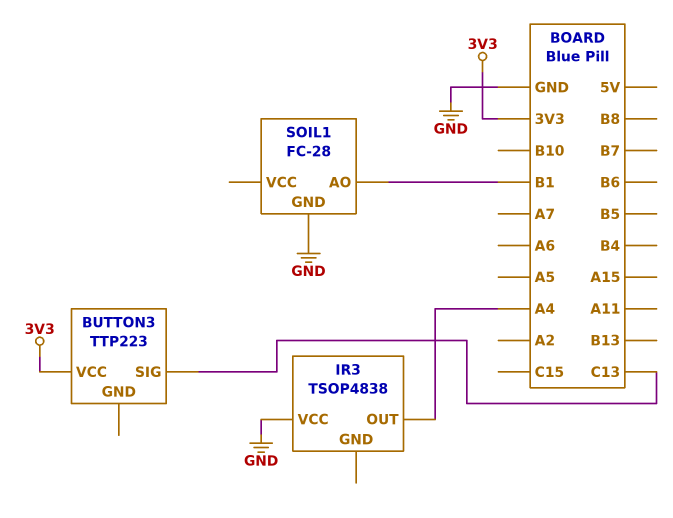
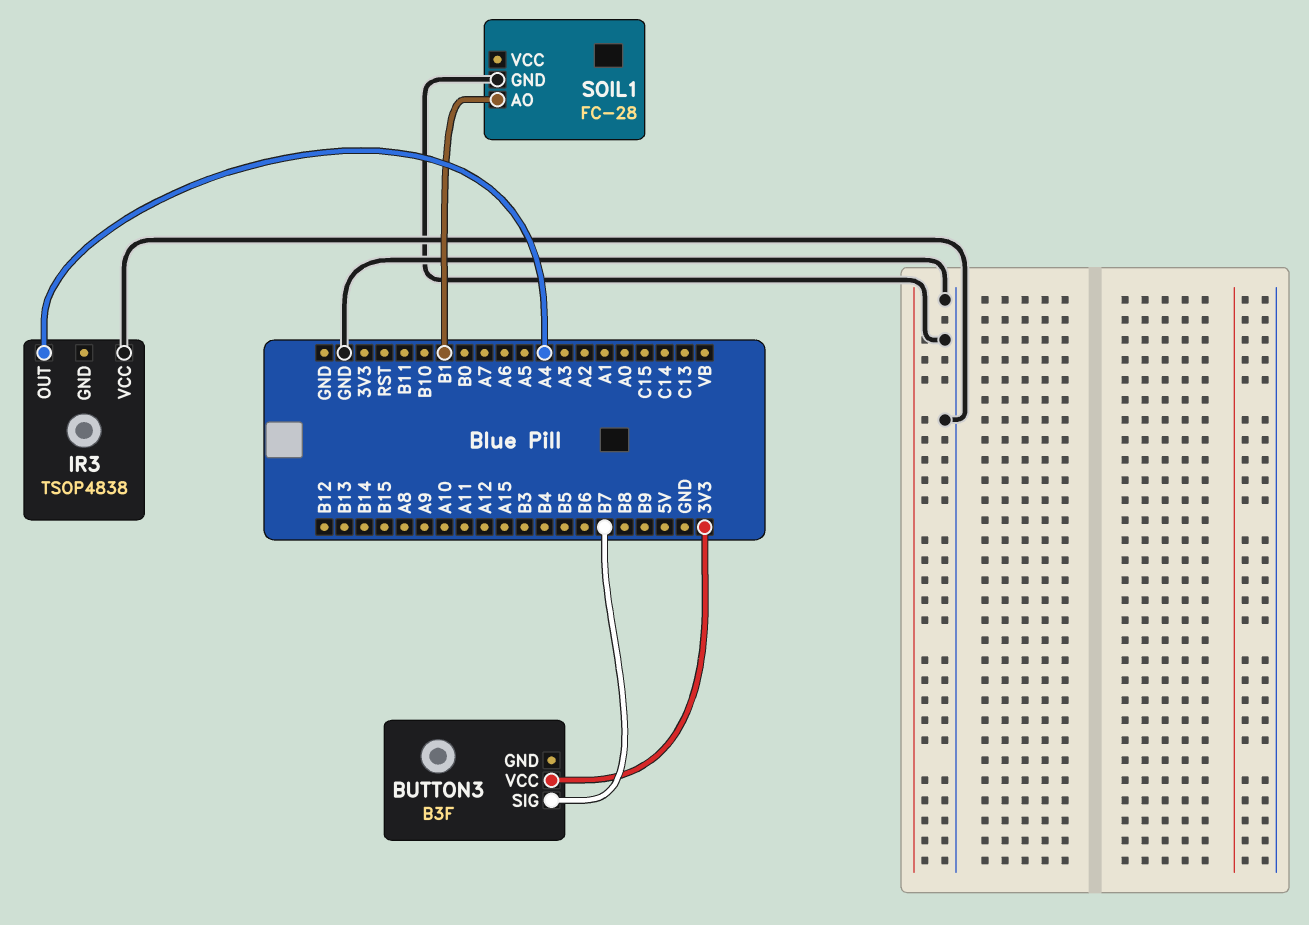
BUTTON3: TTP223 -> B3F
BUTTON3 pin SIG: C13 -> B7

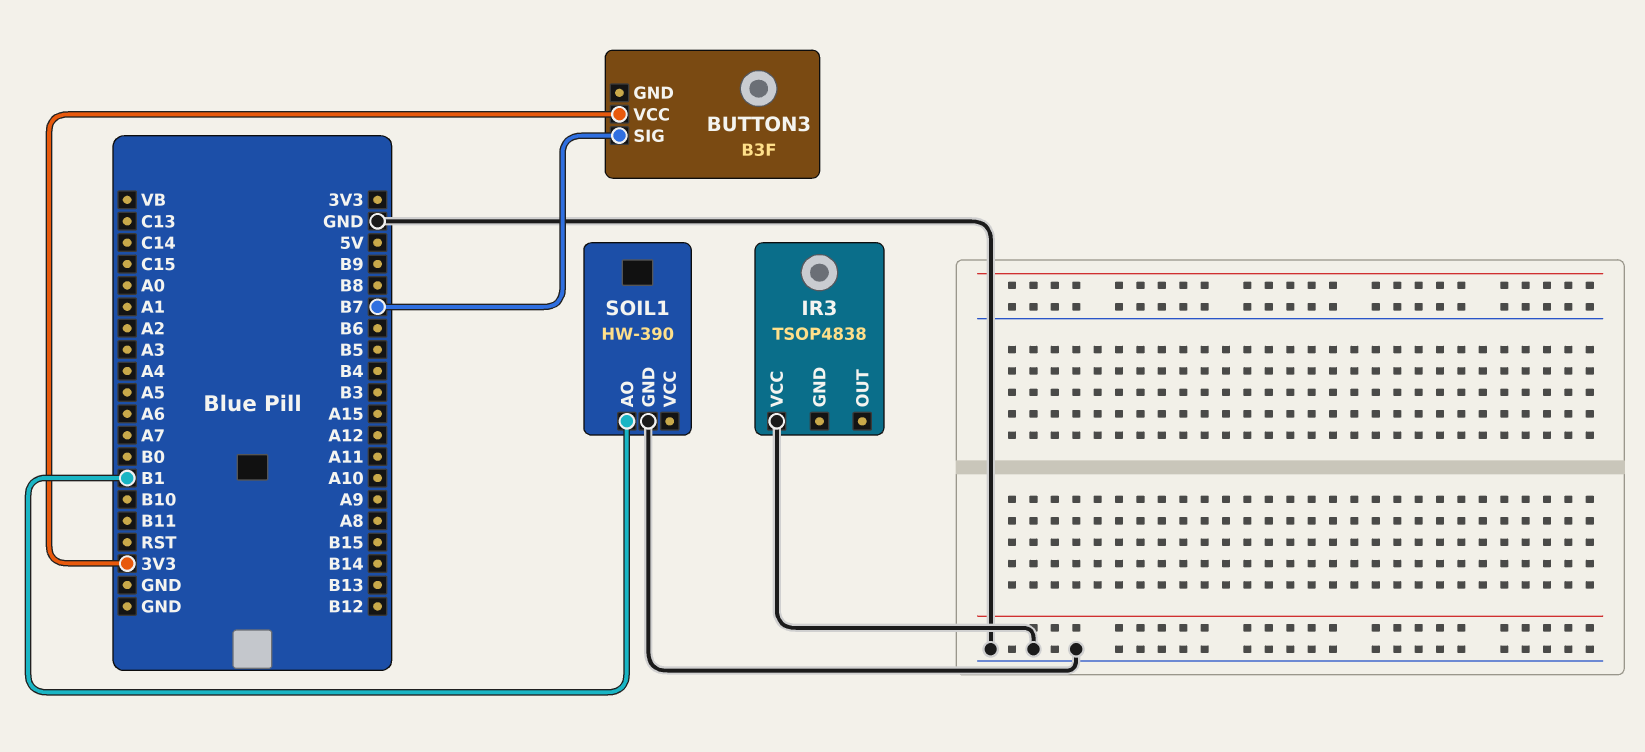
IR3 pin OUT: A4 -> none
SOIL1: FC-28 -> HW-390

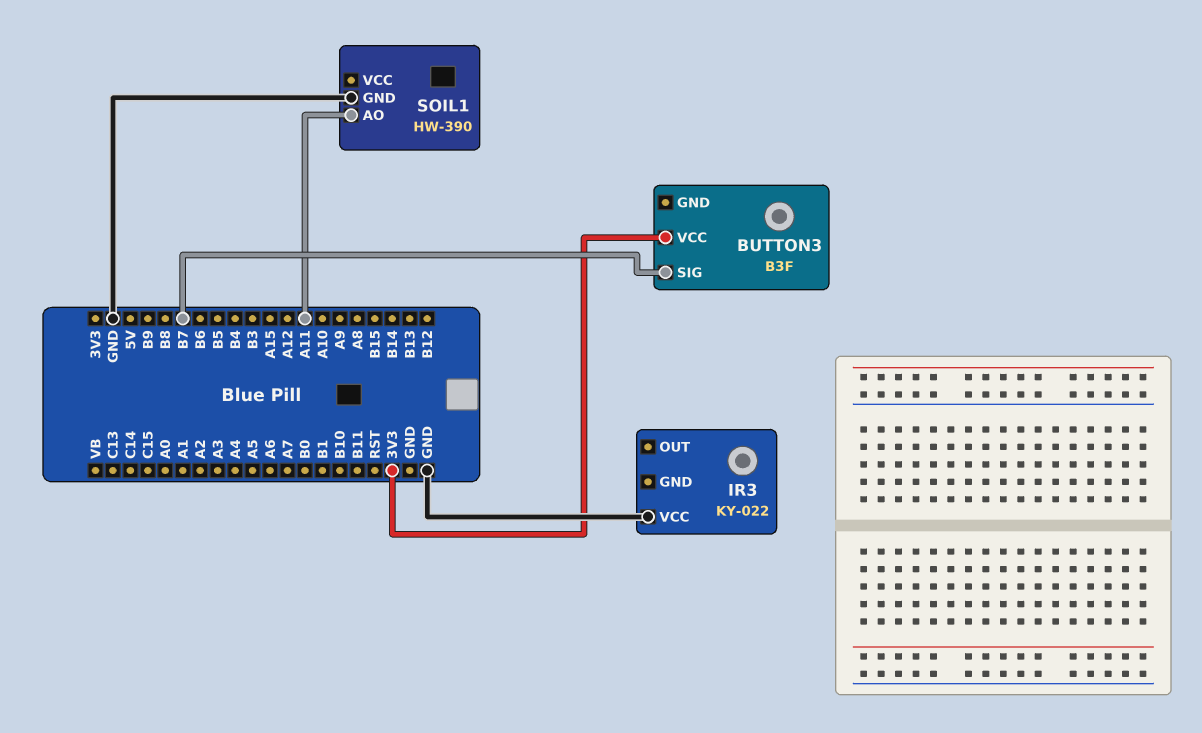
IR3: TSOP4838 -> KY-022
SOIL1 pin AO: B1 -> A11

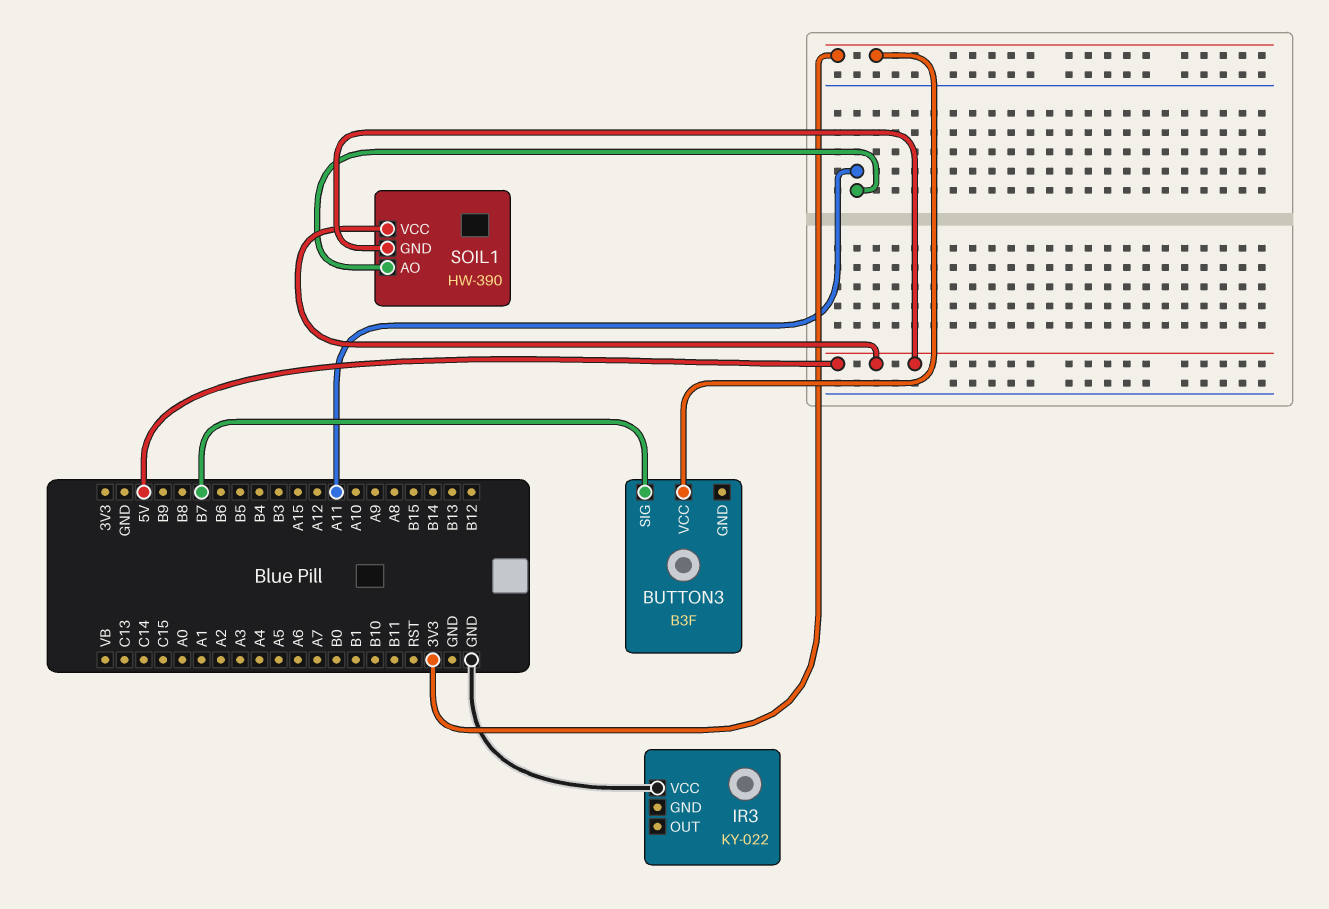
SOIL1 pin GND: GND -> 5V
SOIL1 pin VCC: none -> 5V

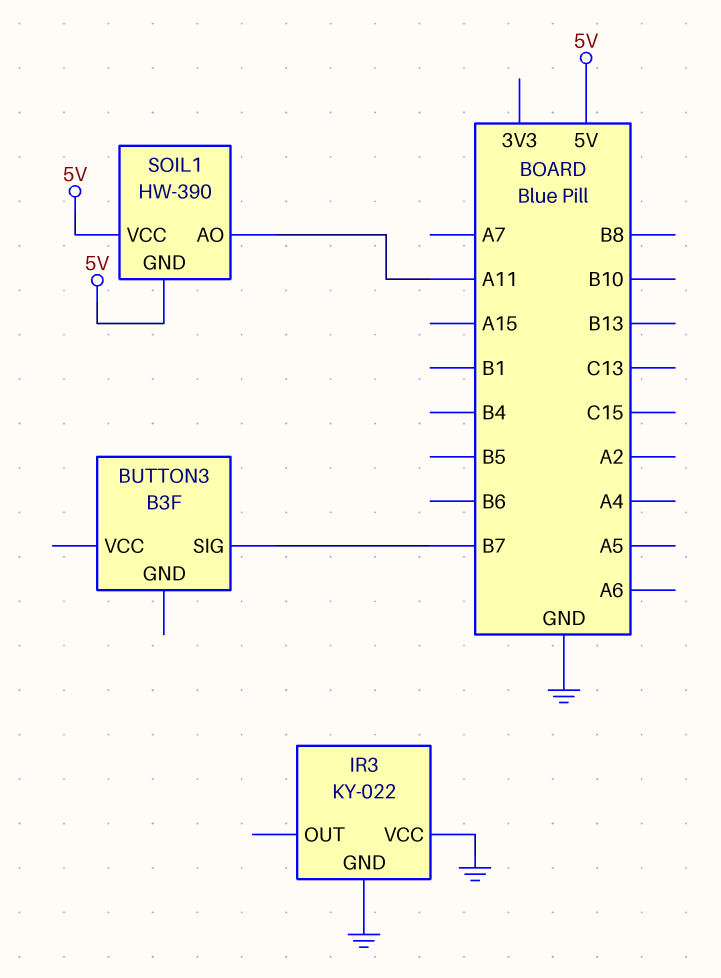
BUTTON3 pin VCC: 3V3 -> none
IR3 pin GND: none -> GND

